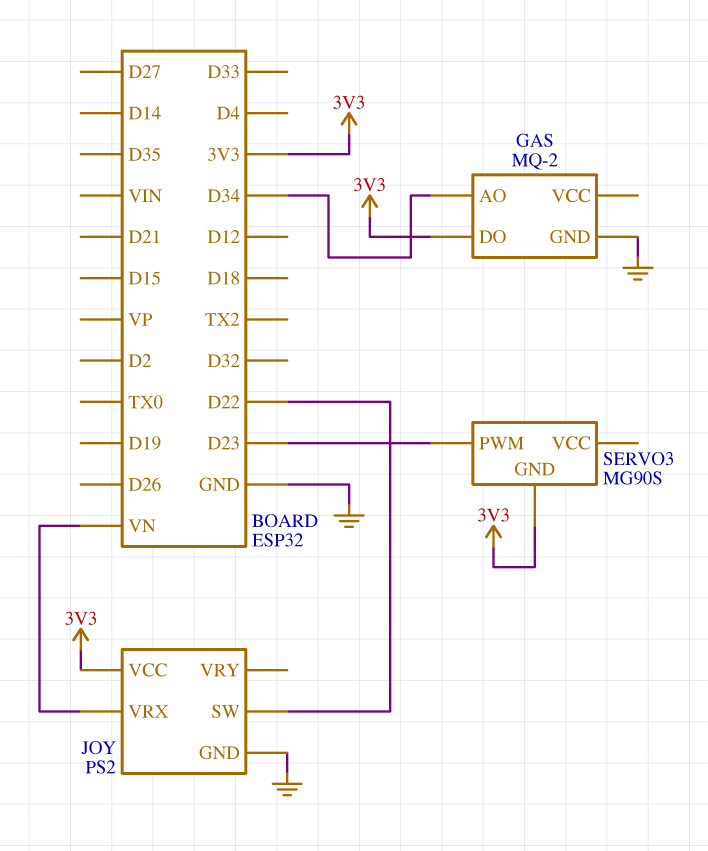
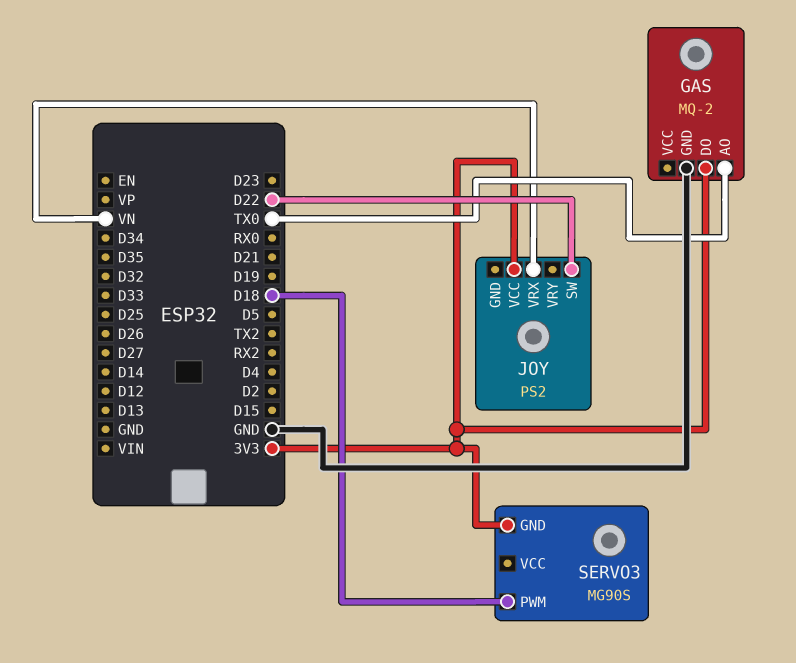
GAS pin AO: D34 -> TX0
JOY pin GND: GND -> none
SERVO3 pin PWM: D23 -> D18

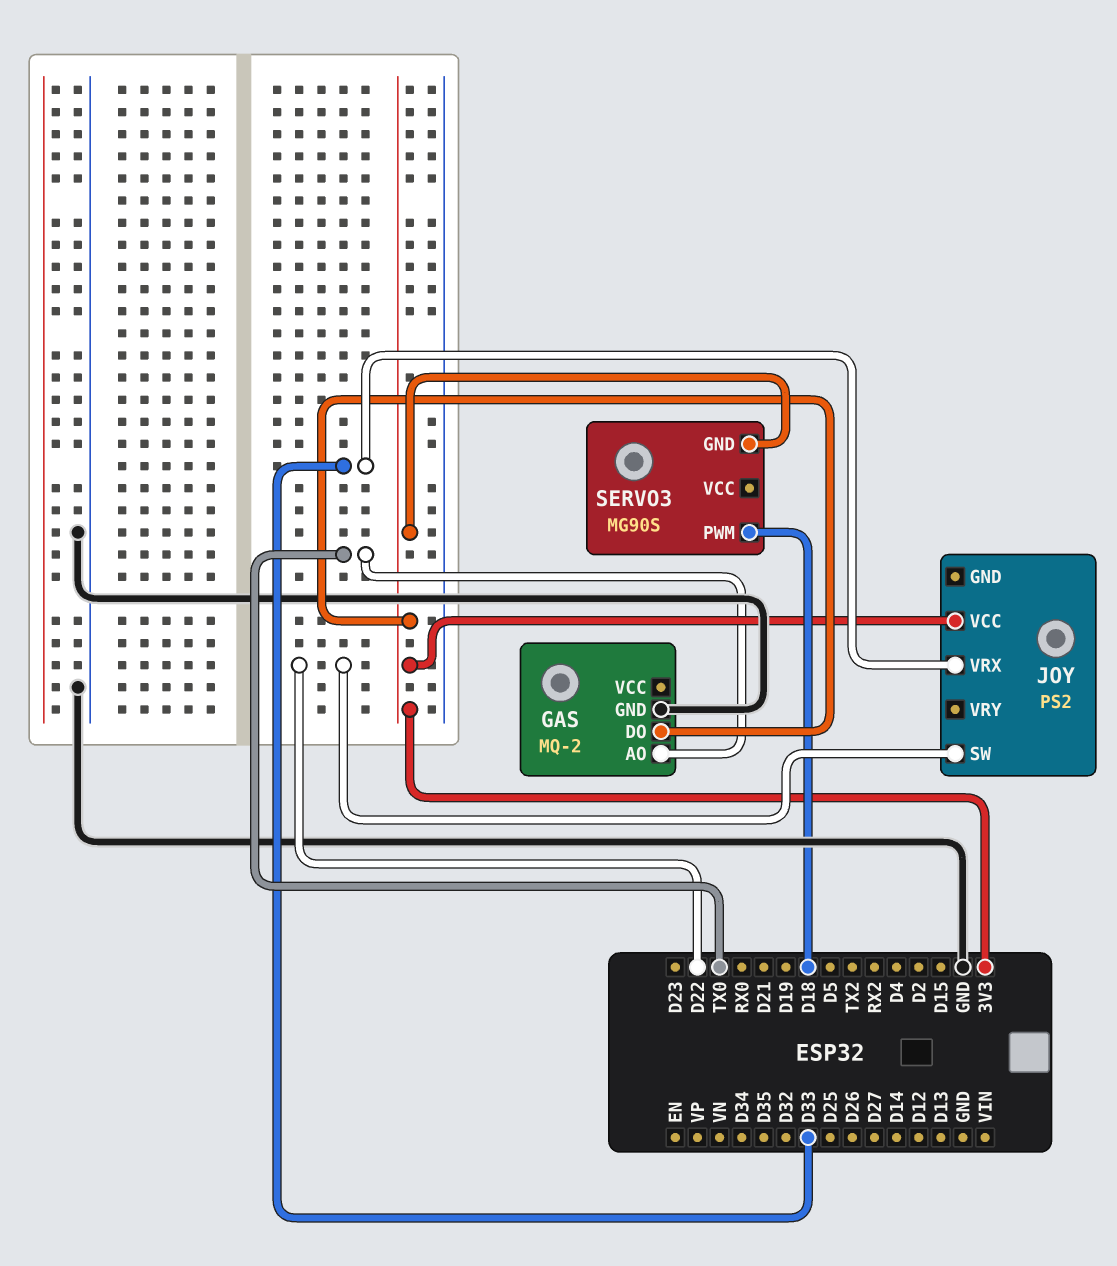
JOY pin VRX: VN -> D33

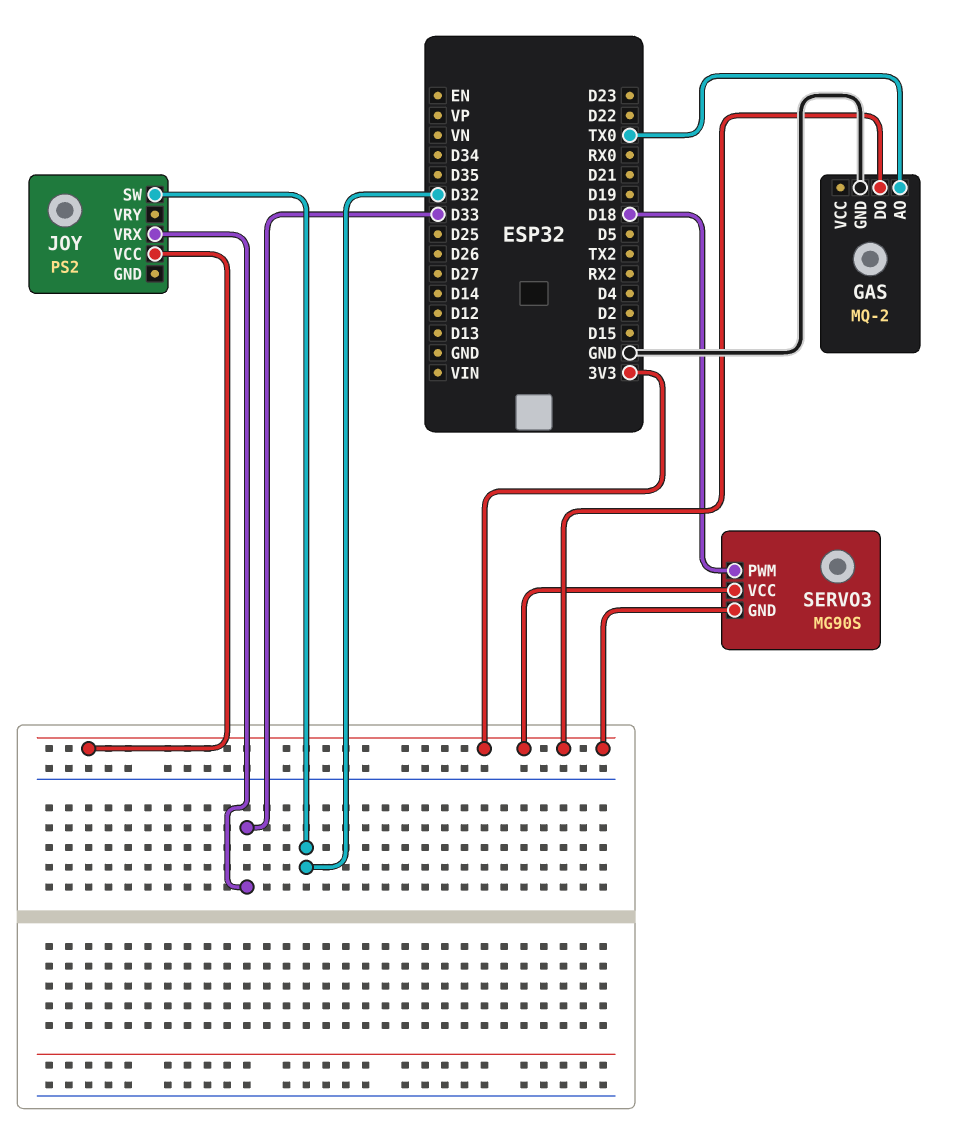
JOY pin SW: D22 -> D32
SERVO3 pin VCC: none -> 3V3

